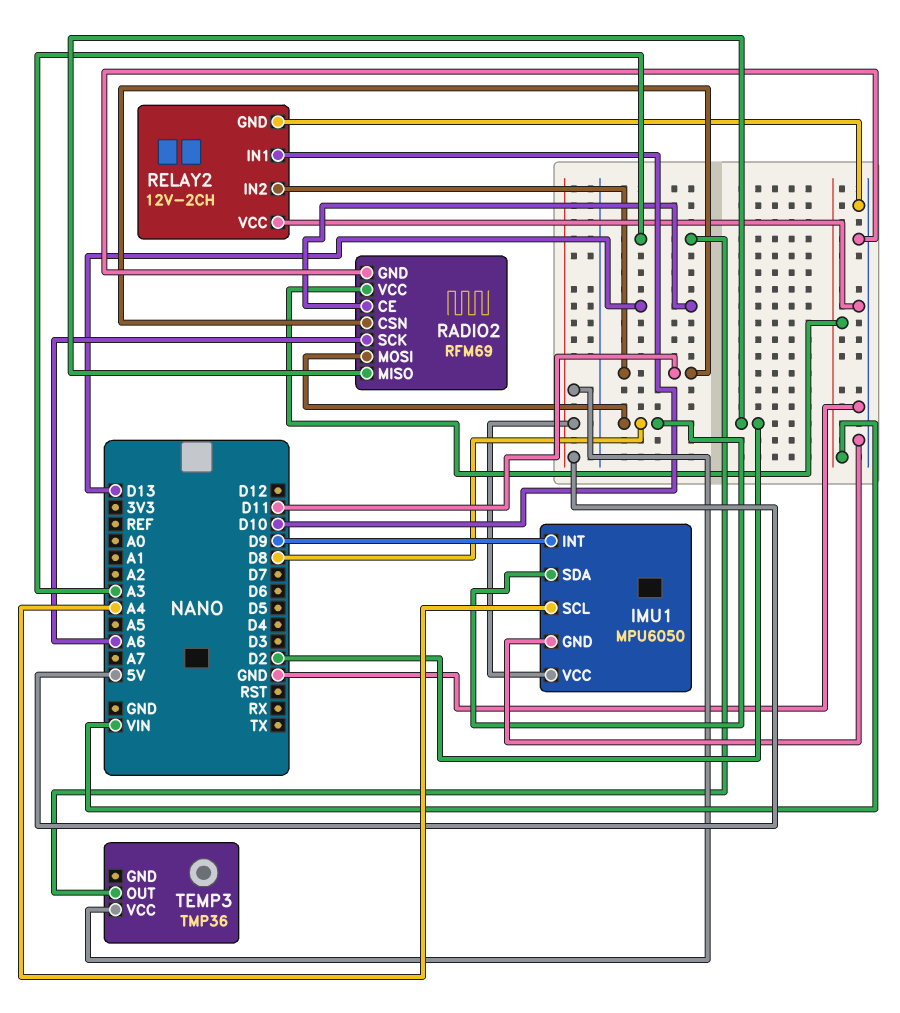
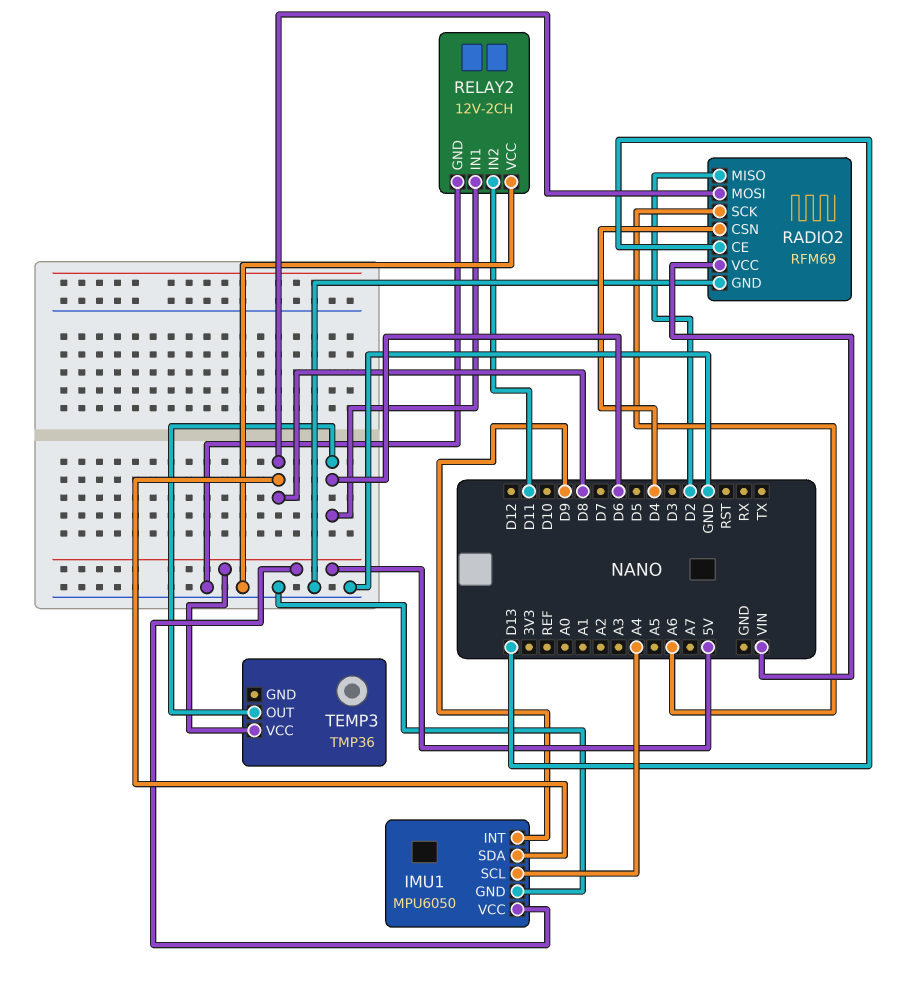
RADIO2 pin CSN: D11 -> D4
RELAY2 pin IN1: D10 -> D6
TEMP3 pin OUT: A3 -> D6

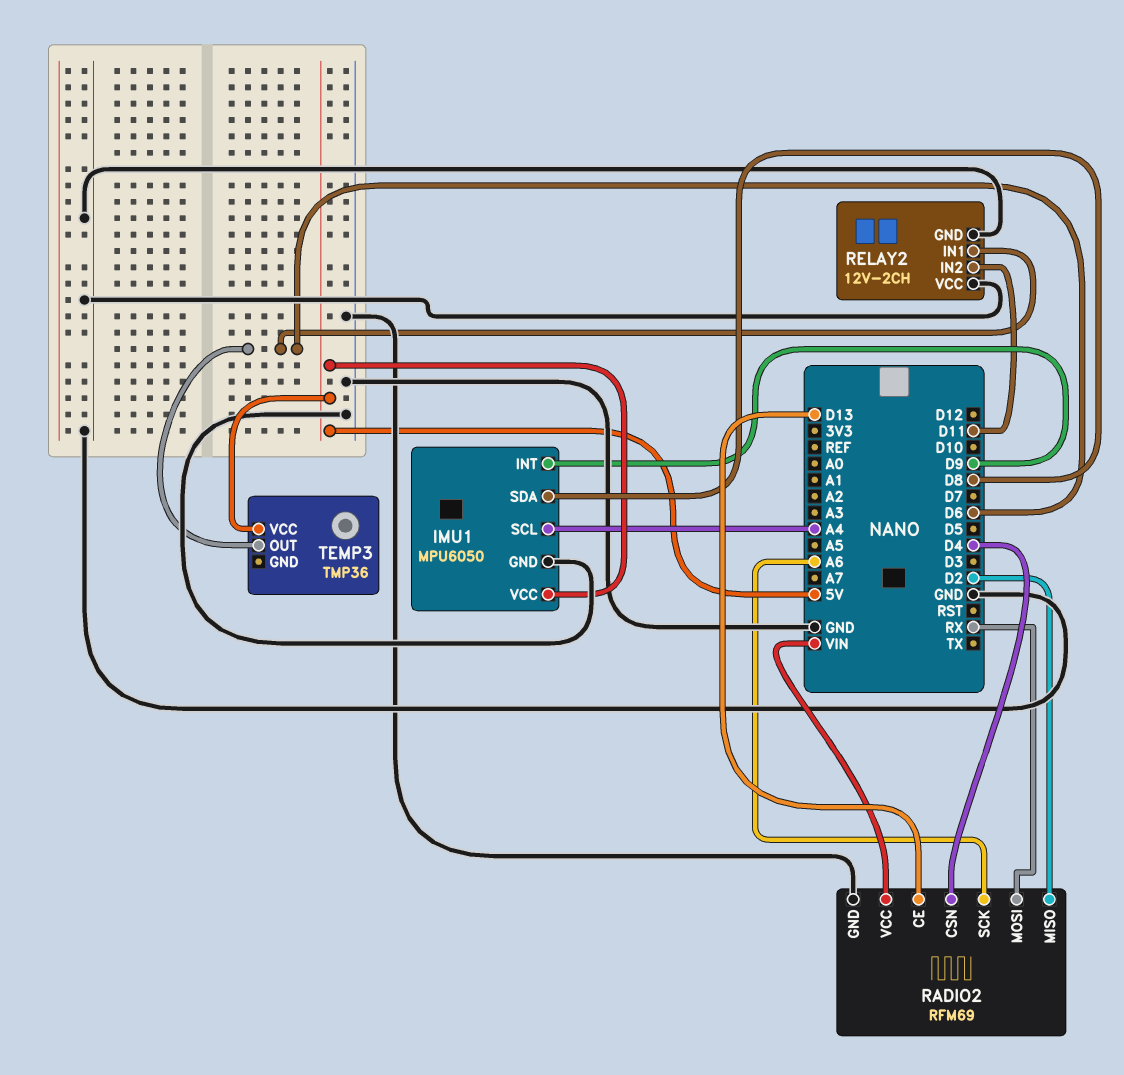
RADIO2 pin MOSI: D8 -> RX

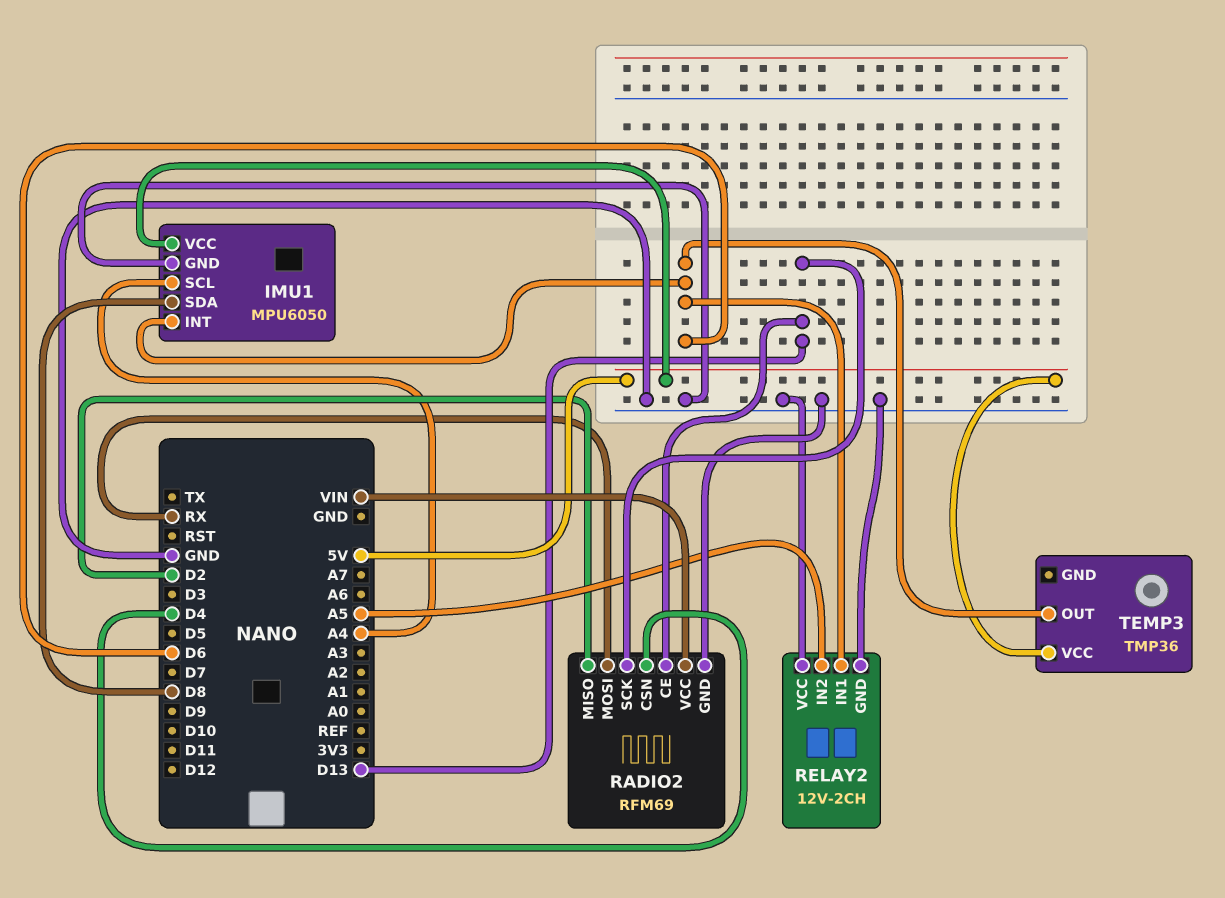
IMU1 pin INT: D9 -> D6
RADIO2 pin SCK: A6 -> D13
RELAY2 pin IN2: D11 -> A5

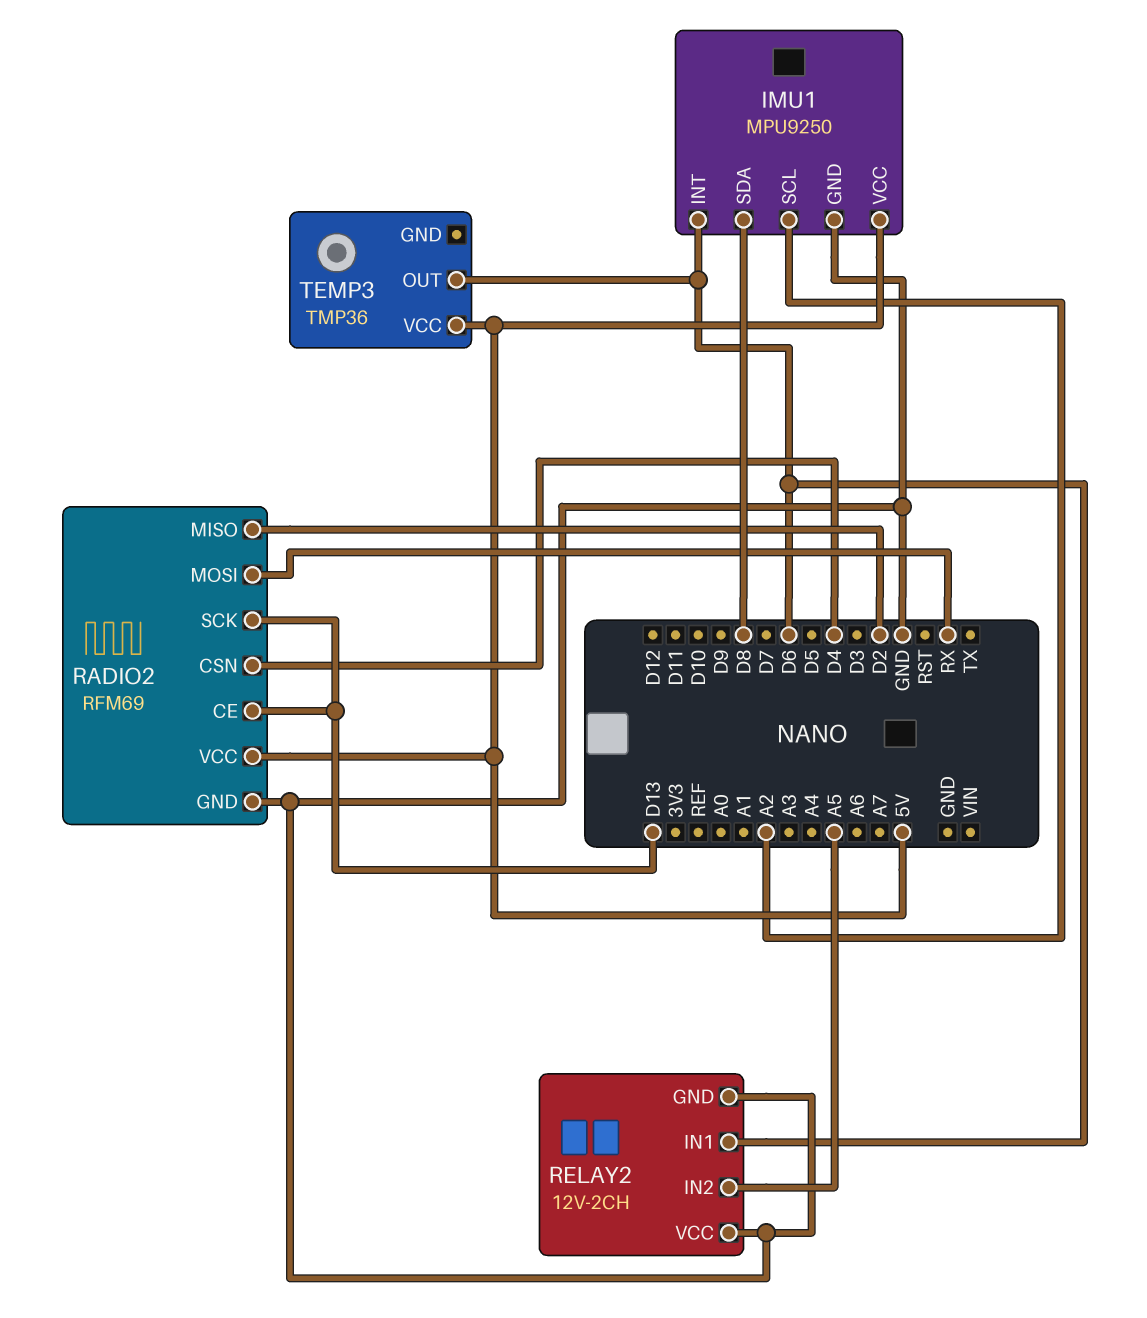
IMU1: MPU6050 -> MPU9250
IMU1 pin SCL: A4 -> A2
RADIO2 pin VCC: VIN -> 5V

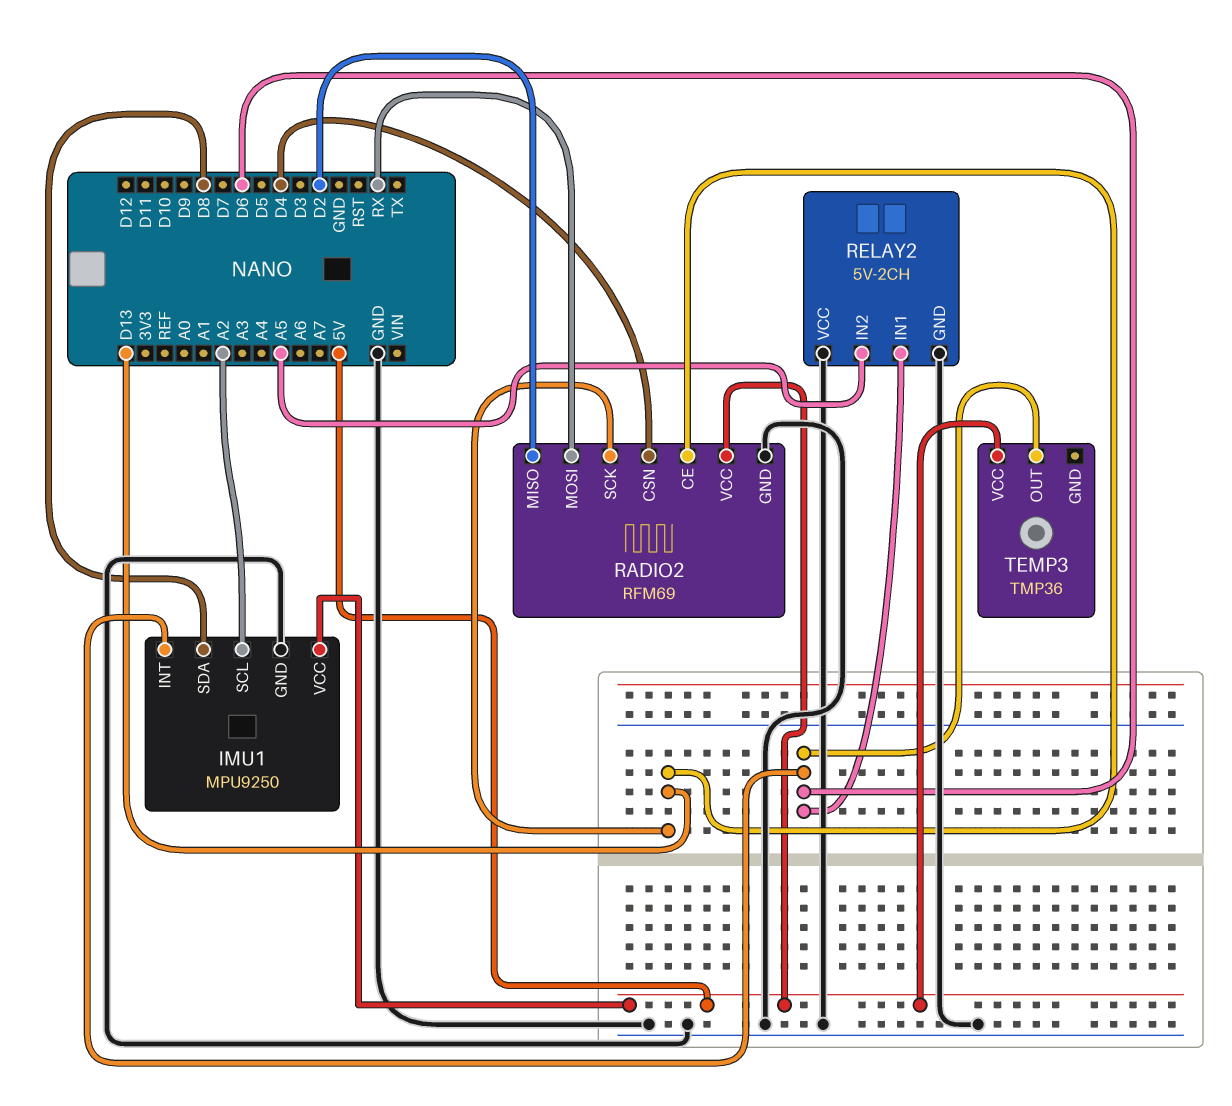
RELAY2: 12V-2CH -> 5V-2CH

